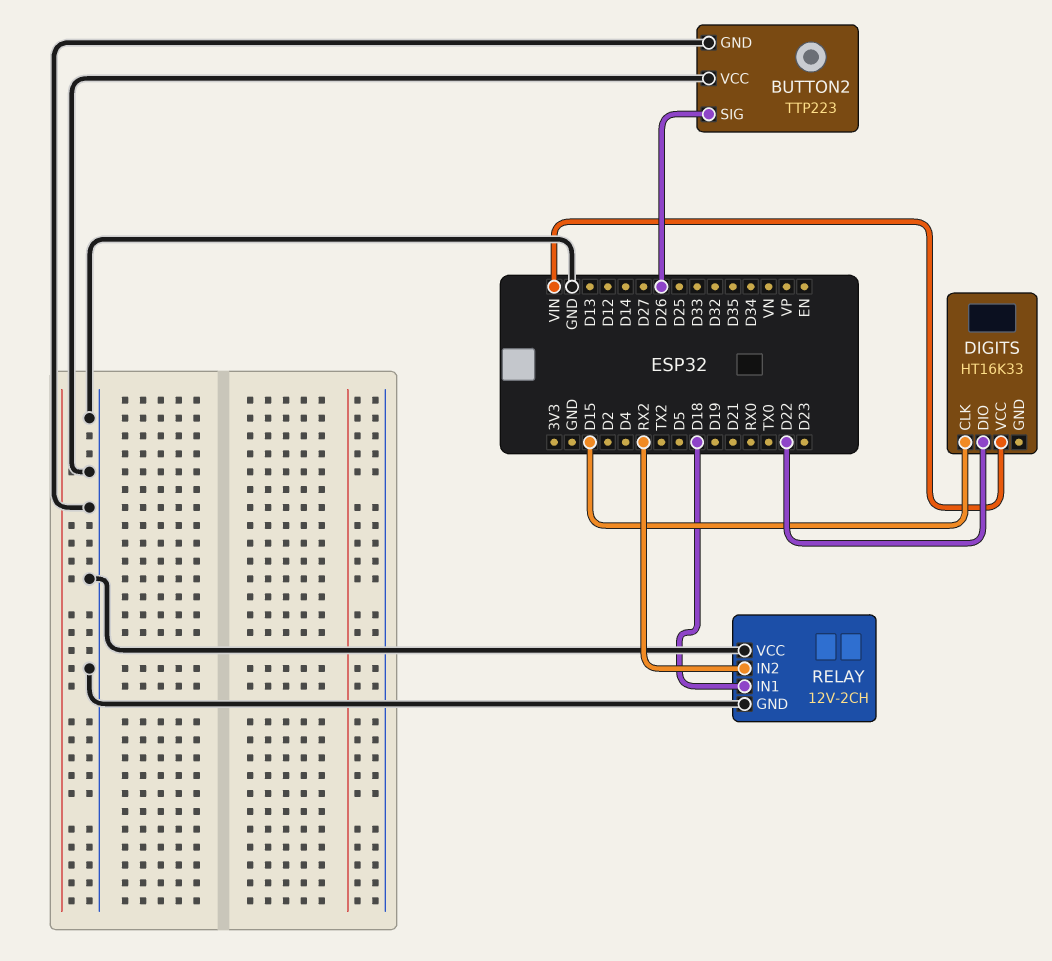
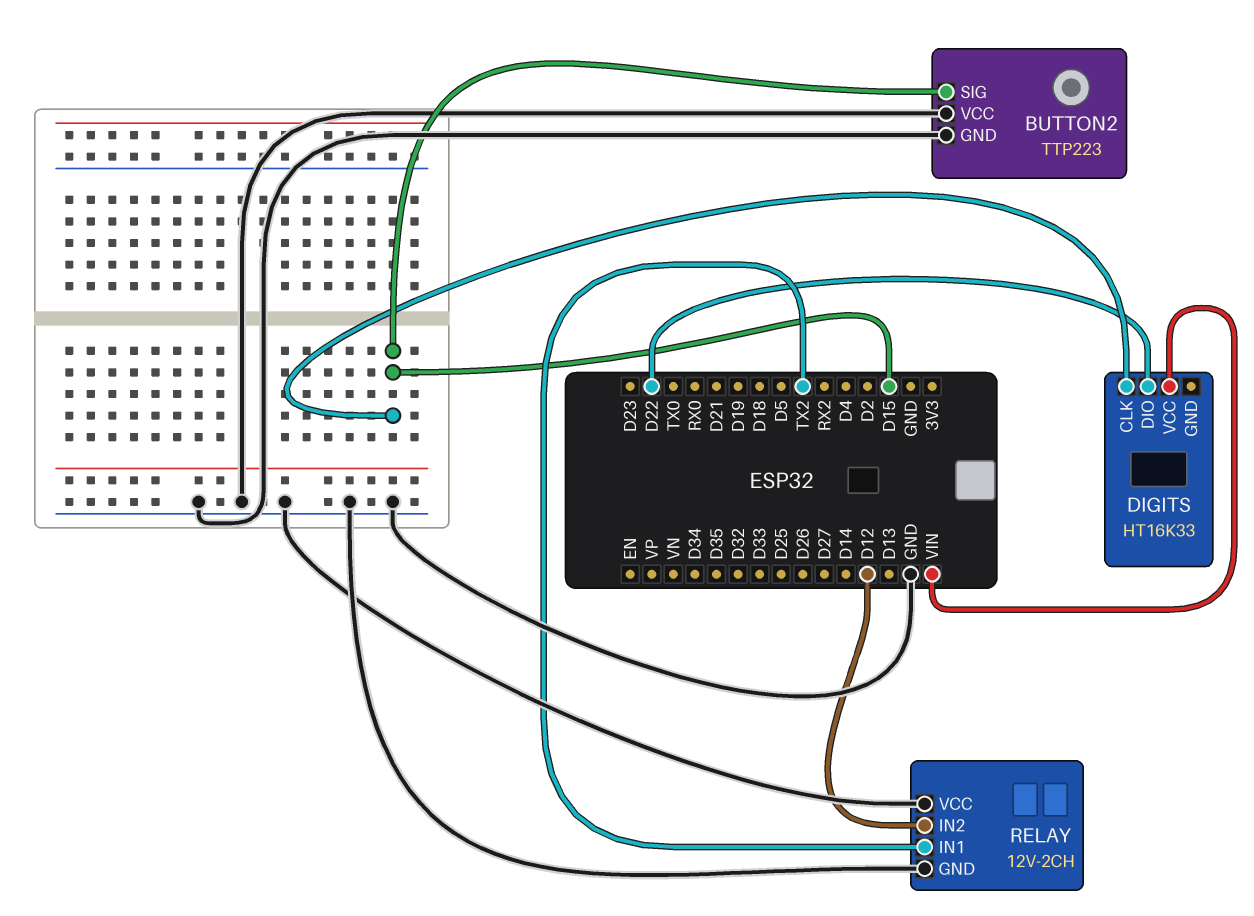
BUTTON2 pin SIG: D26 -> D15
RELAY pin IN1: D18 -> TX2
RELAY pin IN2: RX2 -> D12

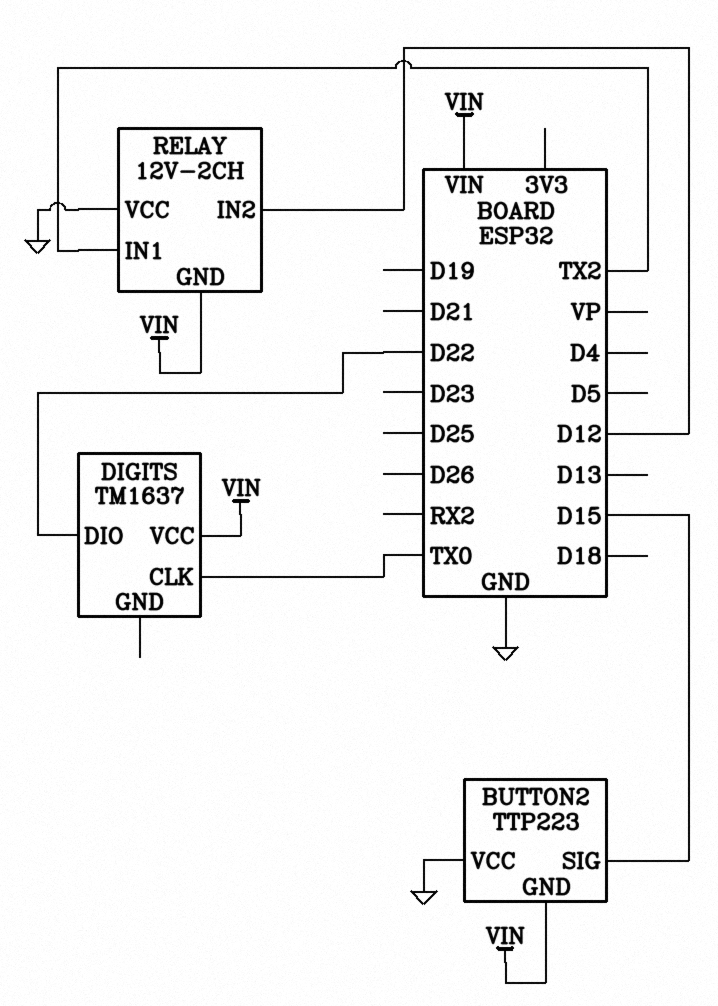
BUTTON2 pin GND: GND -> VIN
DIGITS: HT16K33 -> TM1637
DIGITS pin CLK: D15 -> TX0
RELAY pin GND: GND -> VIN

